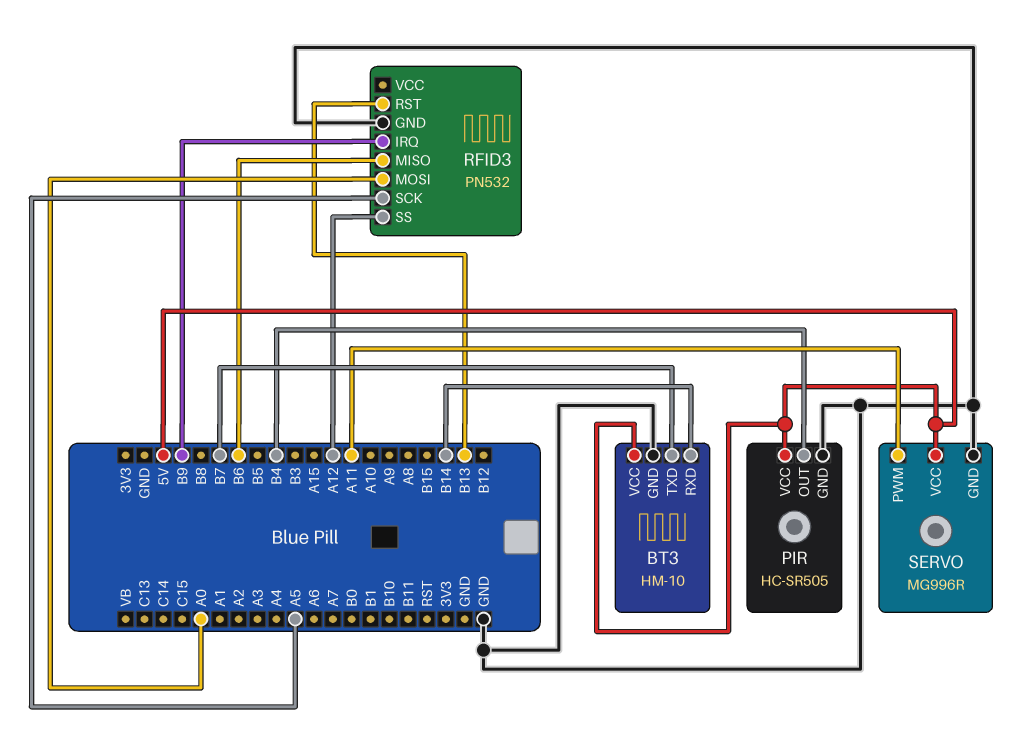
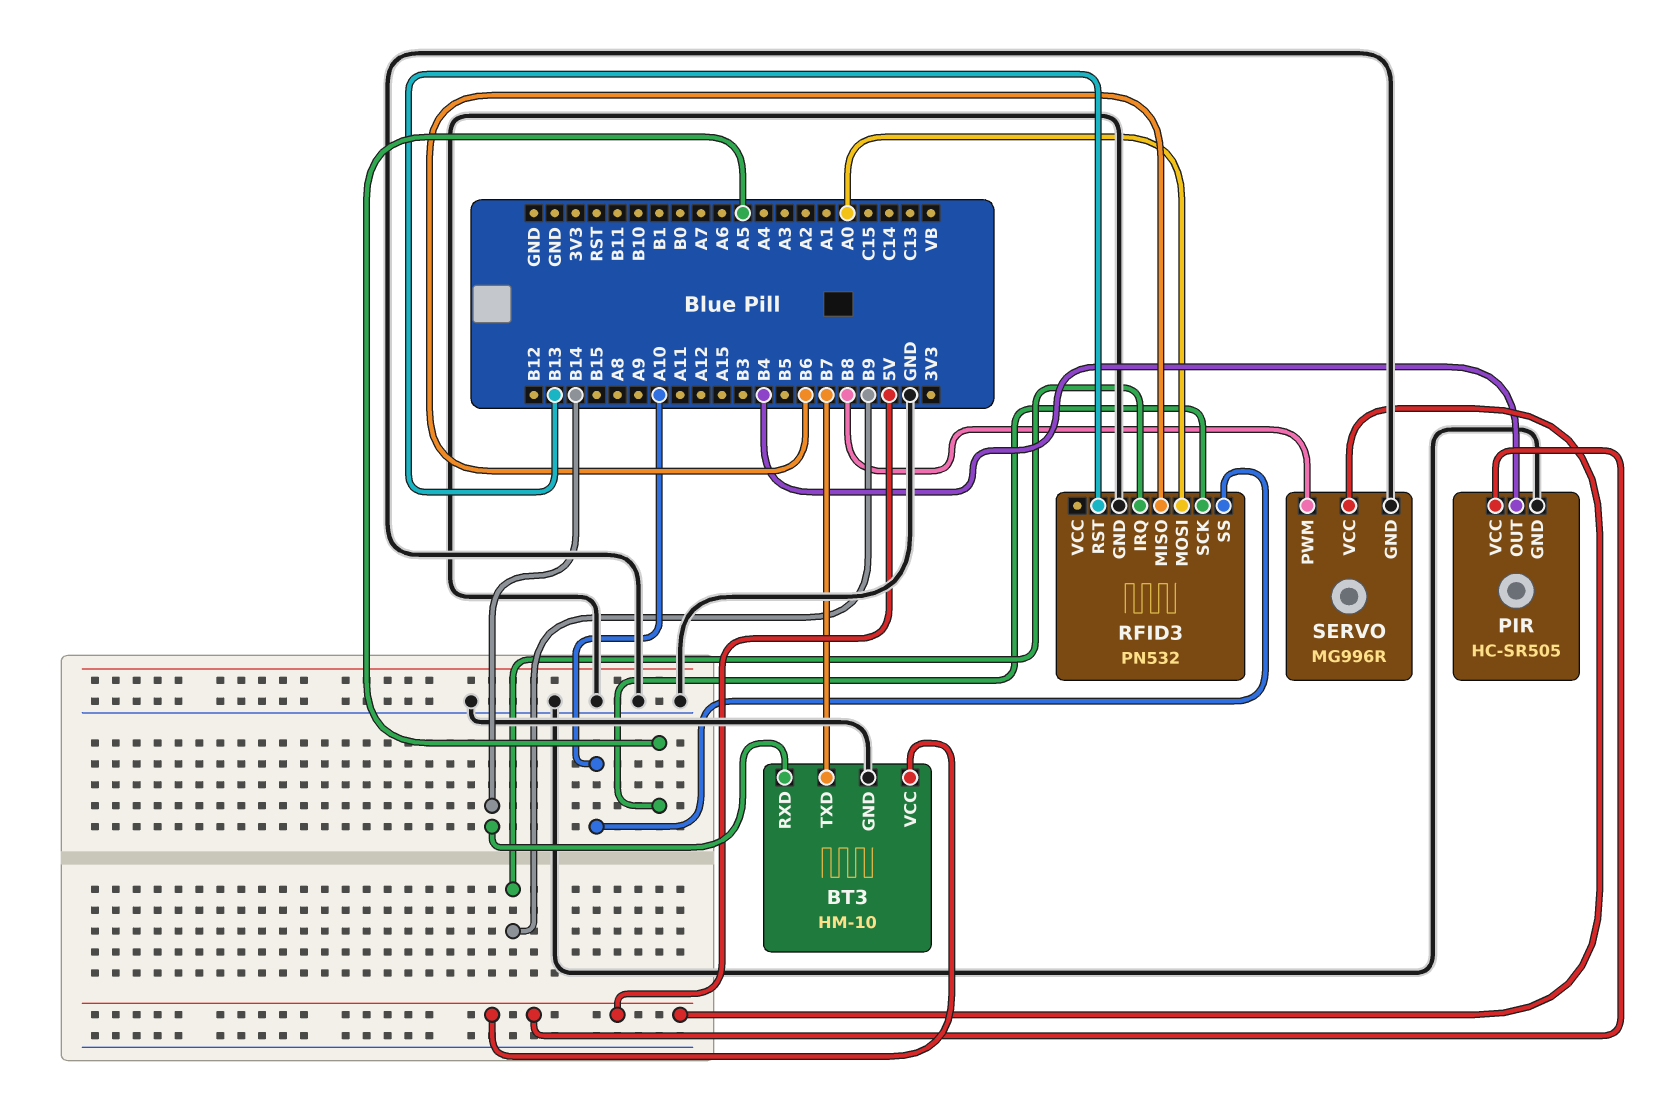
RFID3 pin SS: A12 -> A10
SERVO pin PWM: A11 -> B8

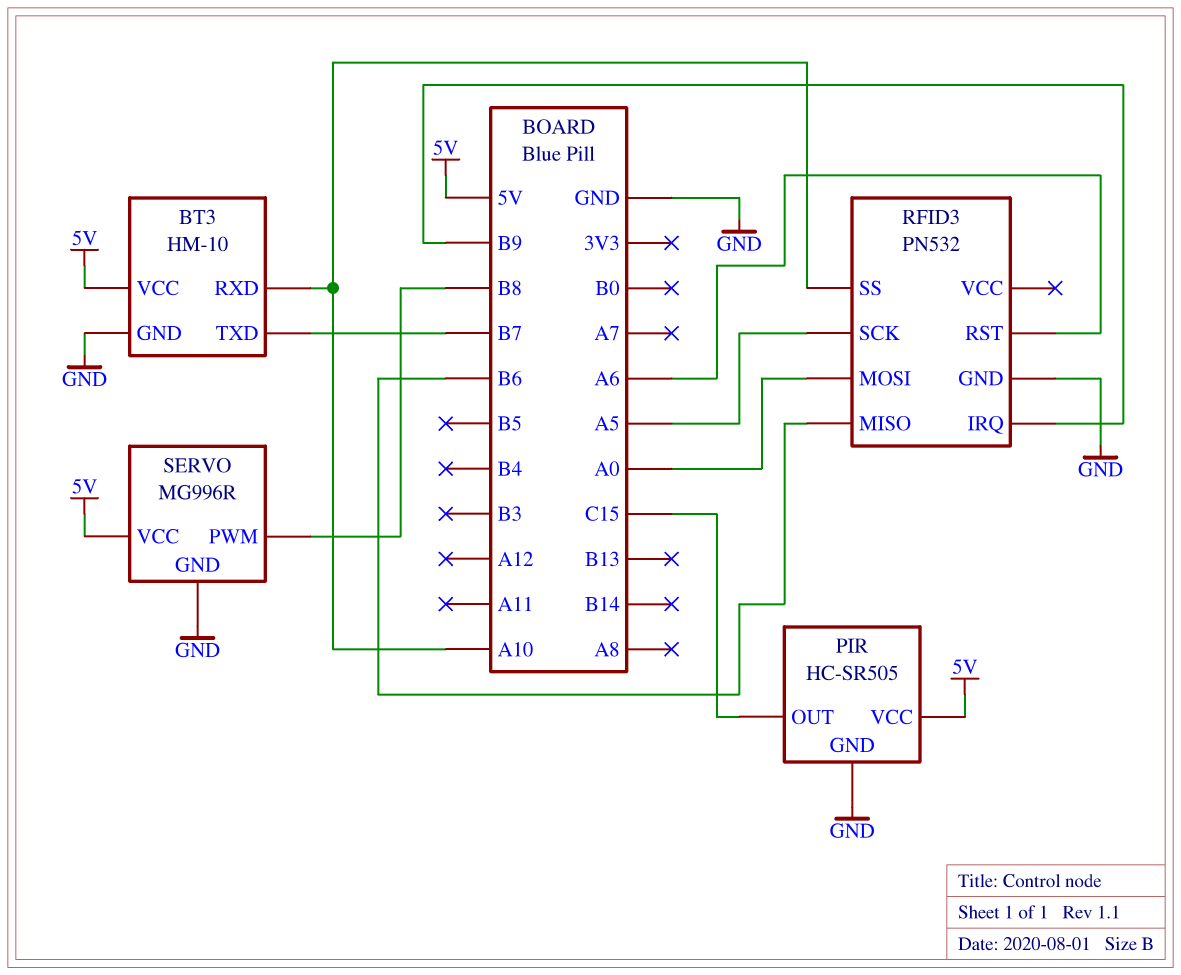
BT3 pin RXD: B14 -> A10
PIR pin OUT: B4 -> C15
RFID3 pin RST: B13 -> A6

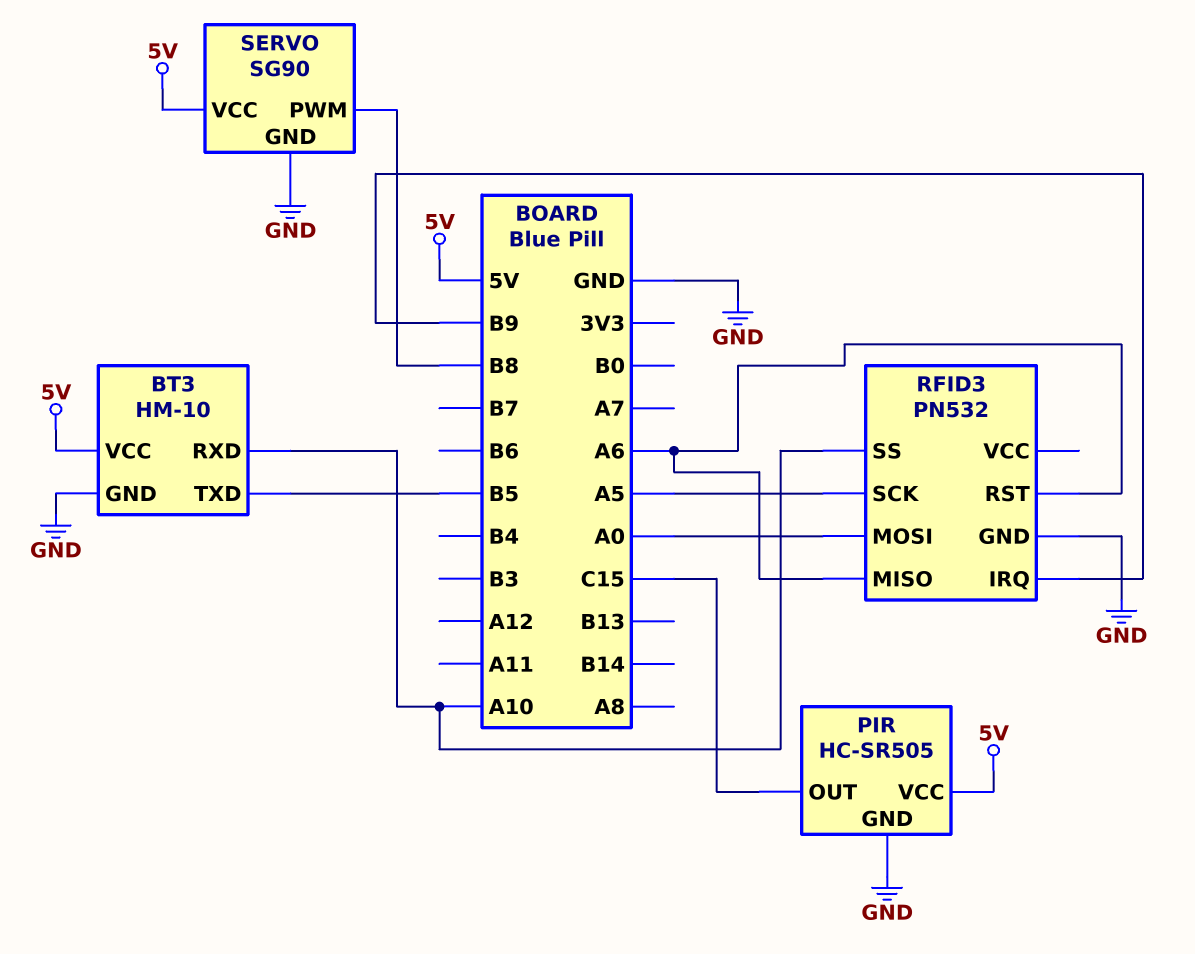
BT3 pin TXD: B7 -> B5
RFID3 pin MISO: B6 -> A6
SERVO: MG996R -> SG90

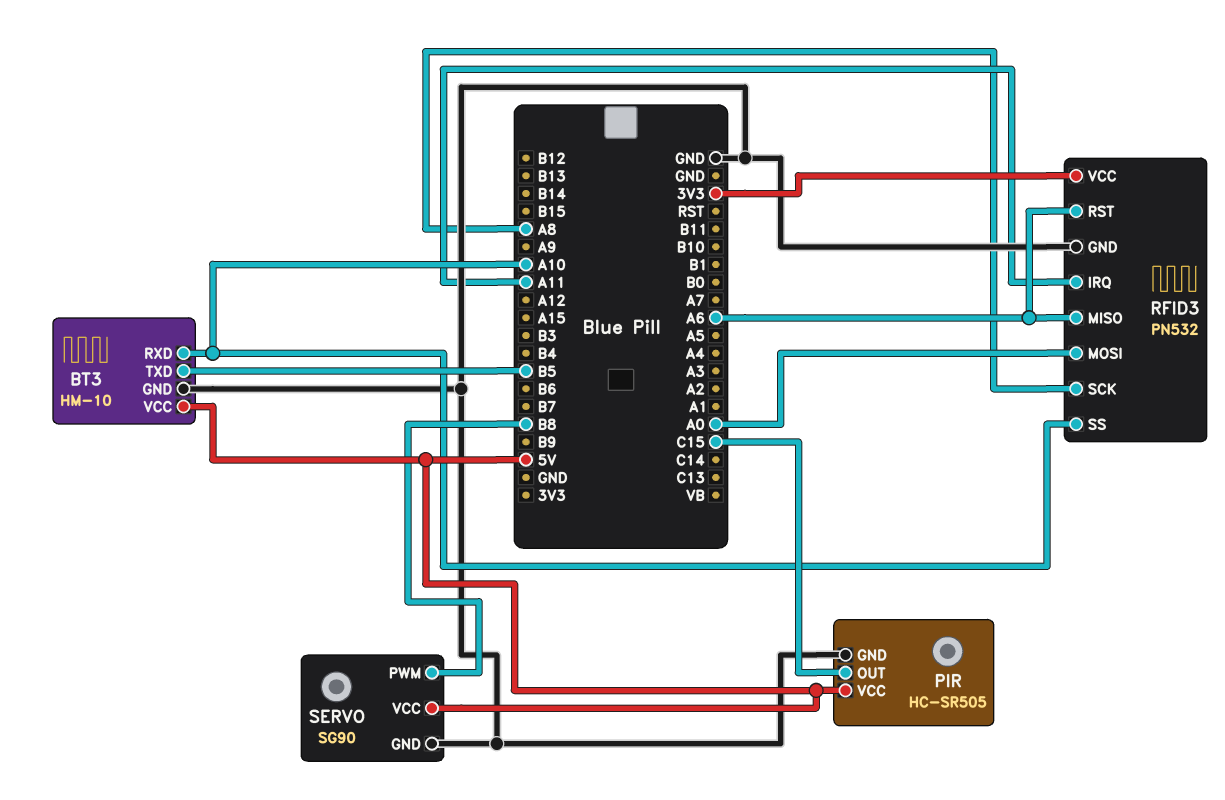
RFID3 pin IRQ: B9 -> A11
RFID3 pin SCK: A5 -> A8
RFID3 pin VCC: none -> 3V3

